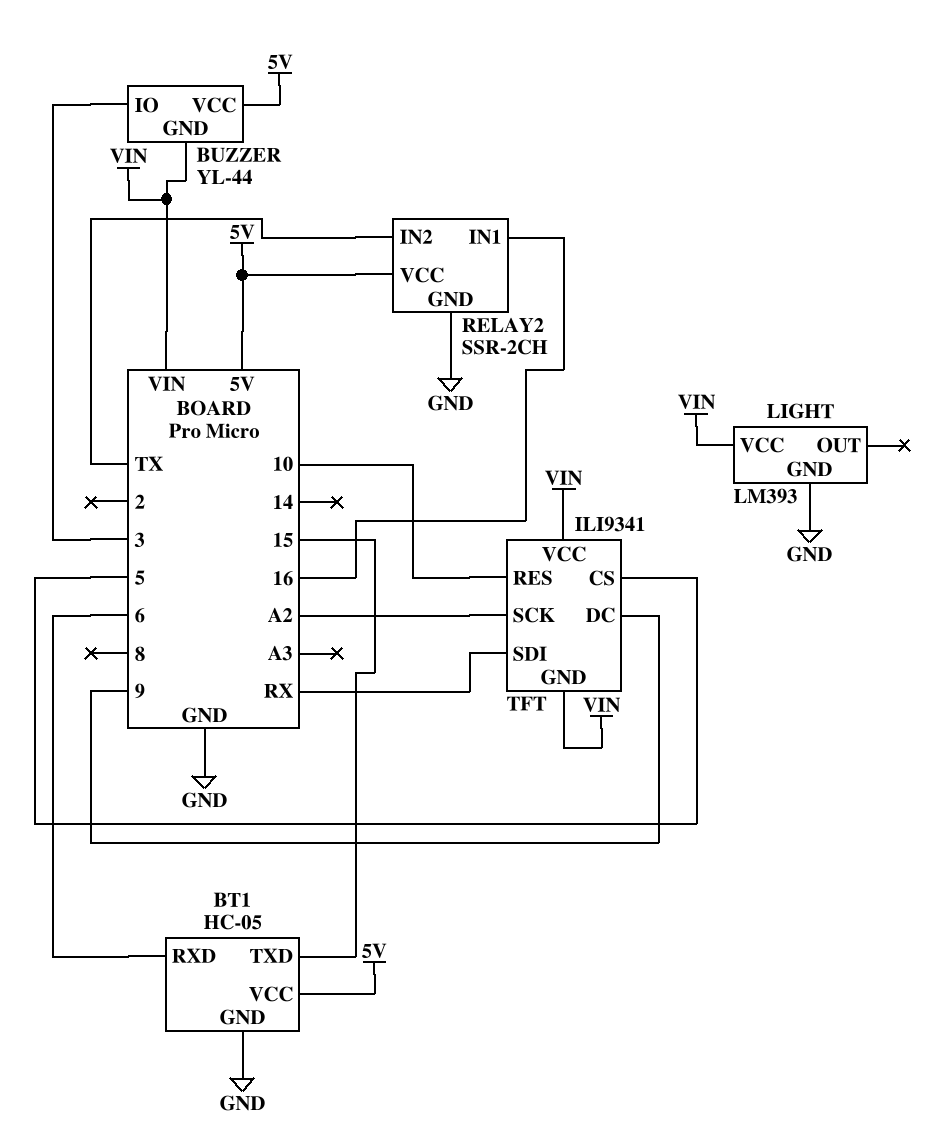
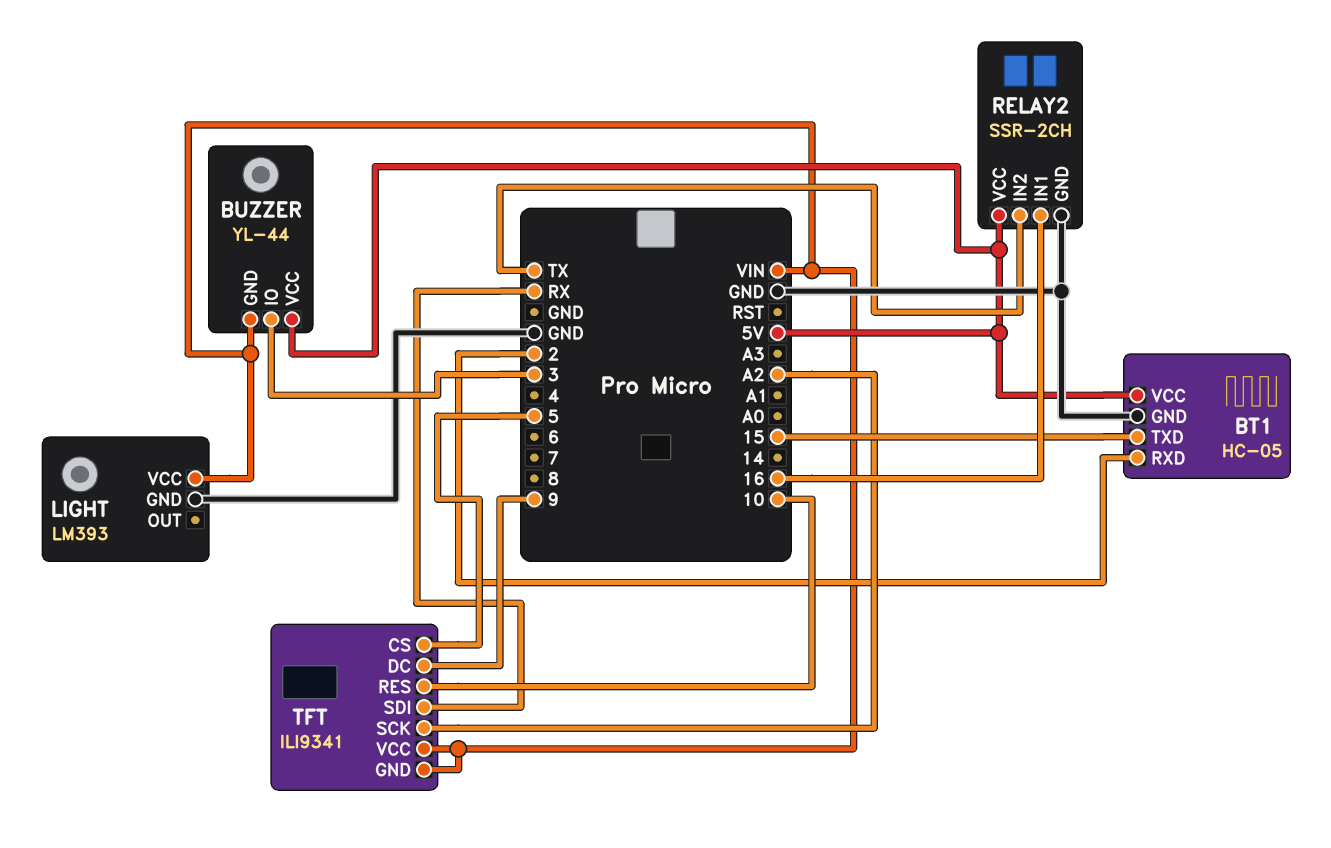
BT1 pin RXD: 6 -> 2

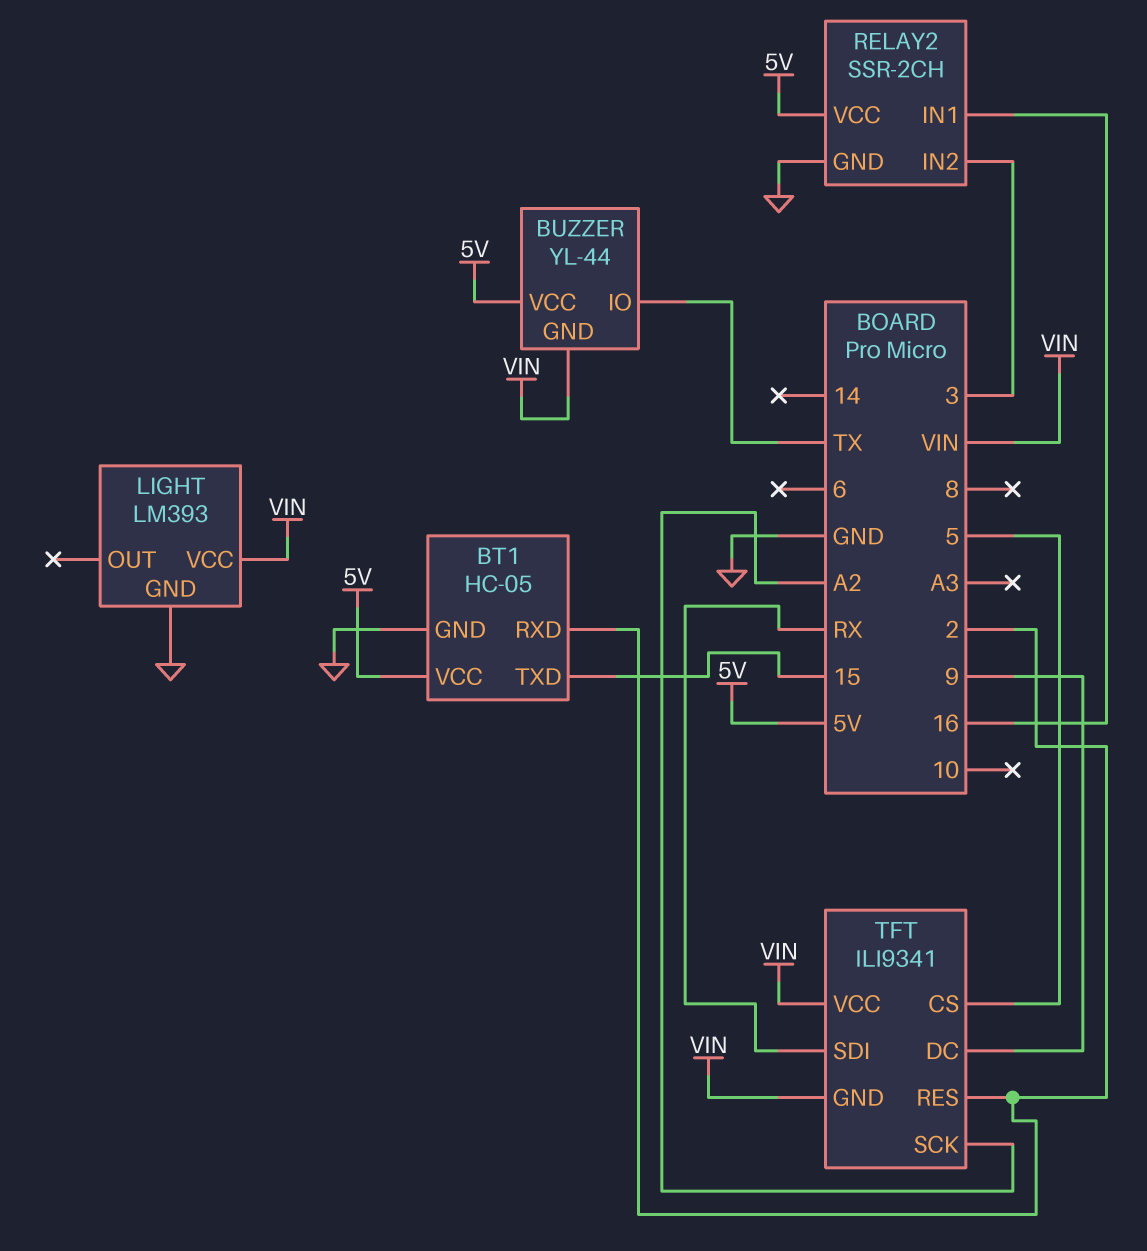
BUZZER pin IO: 3 -> TX
RELAY2 pin IN2: TX -> 3
TFT pin RES: 10 -> 2

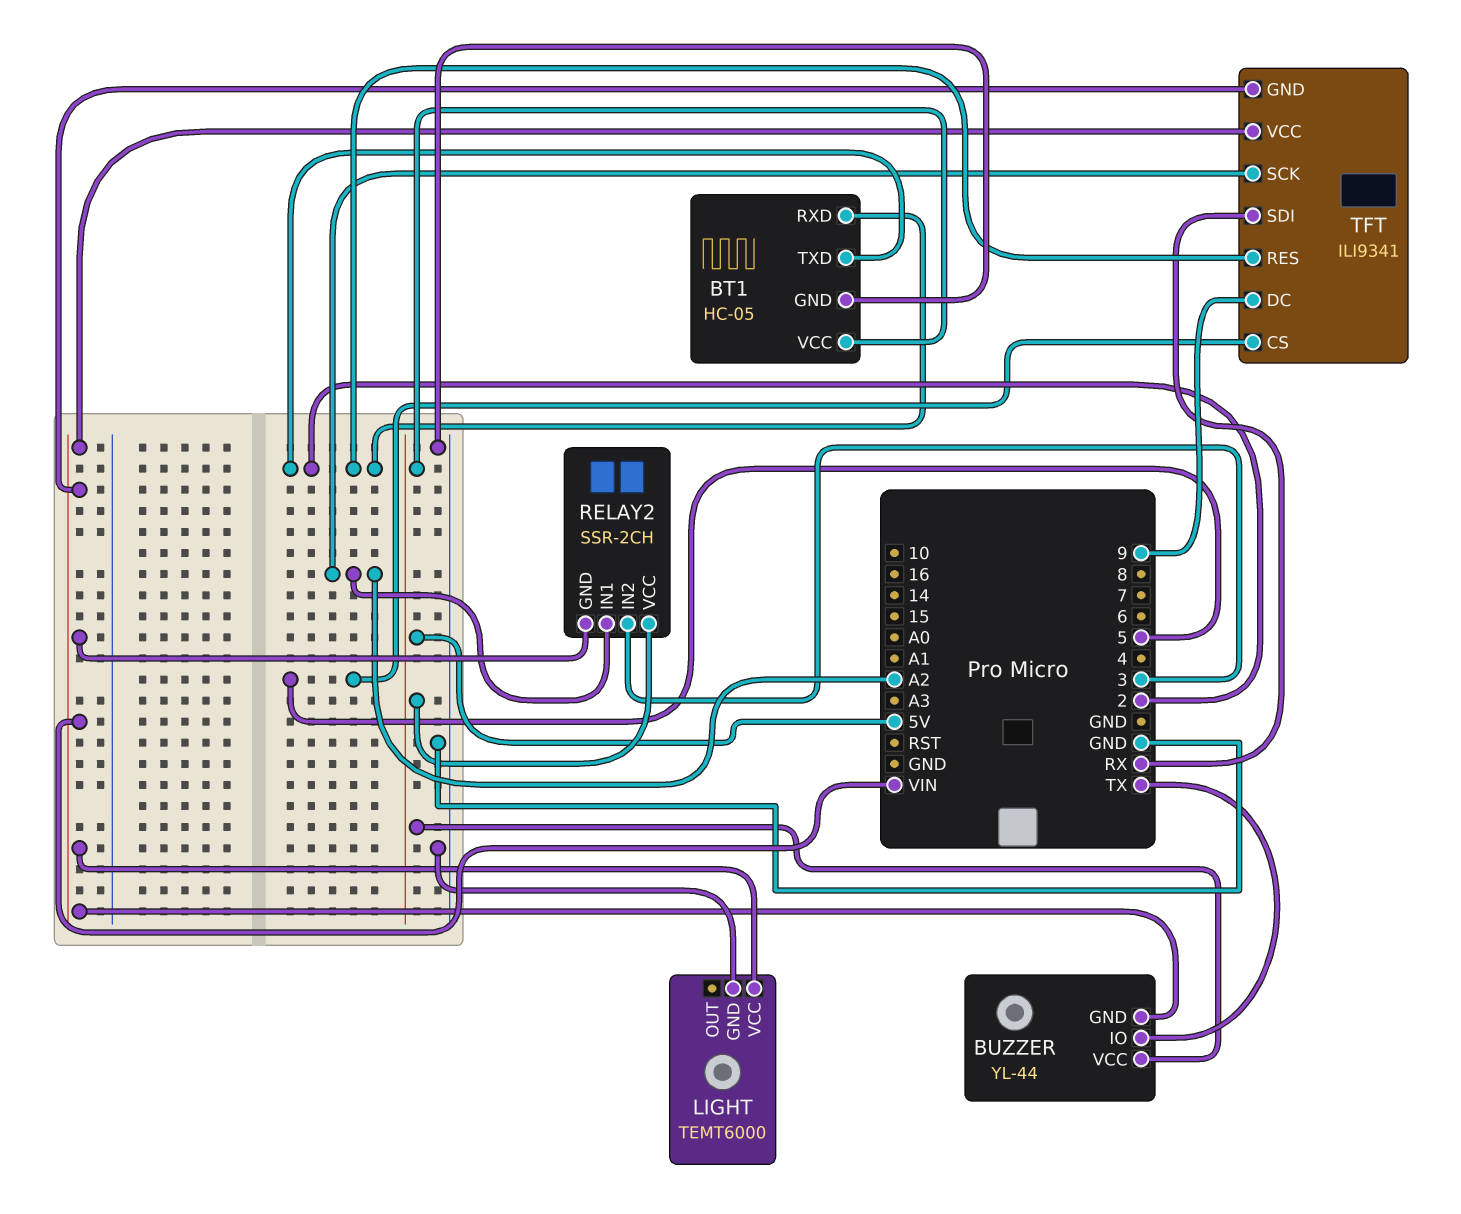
BT1 pin TXD: 15 -> 2
LIGHT: LM393 -> TEMT6000
RELAY2 pin GND: GND -> VIN
RELAY2 pin IN1: 16 -> A2

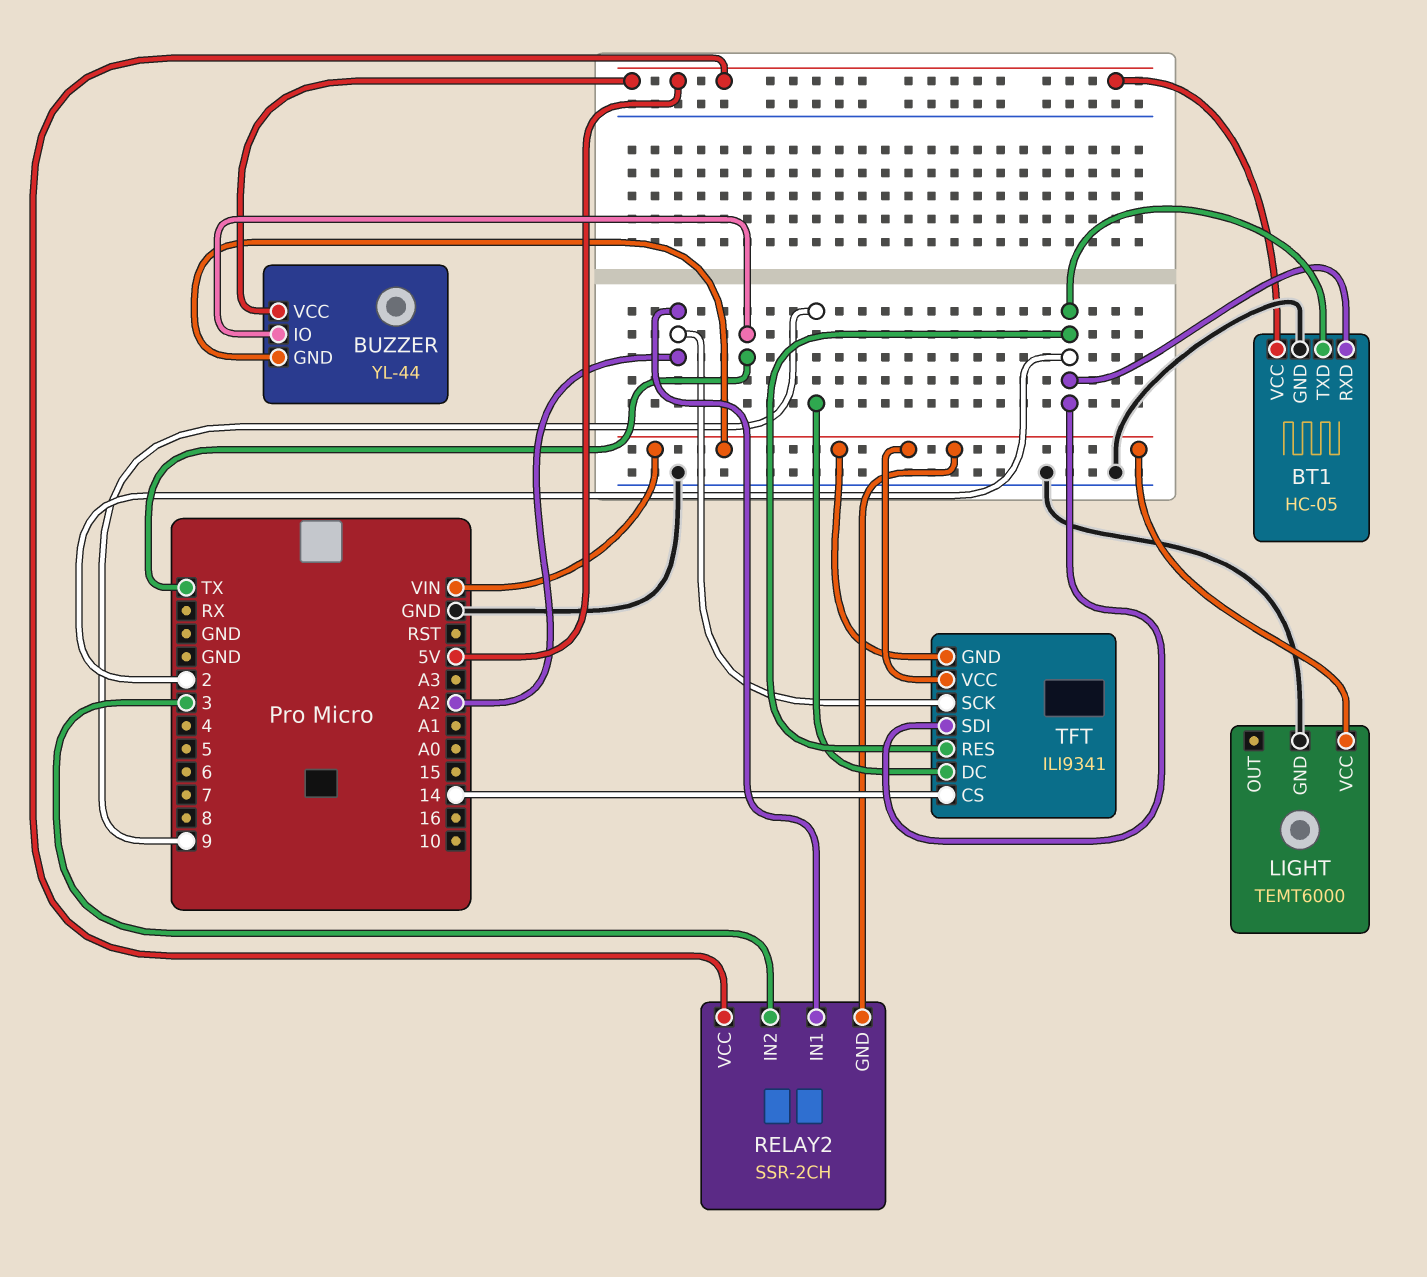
TFT pin CS: 5 -> 14
TFT pin SDI: RX -> 2

